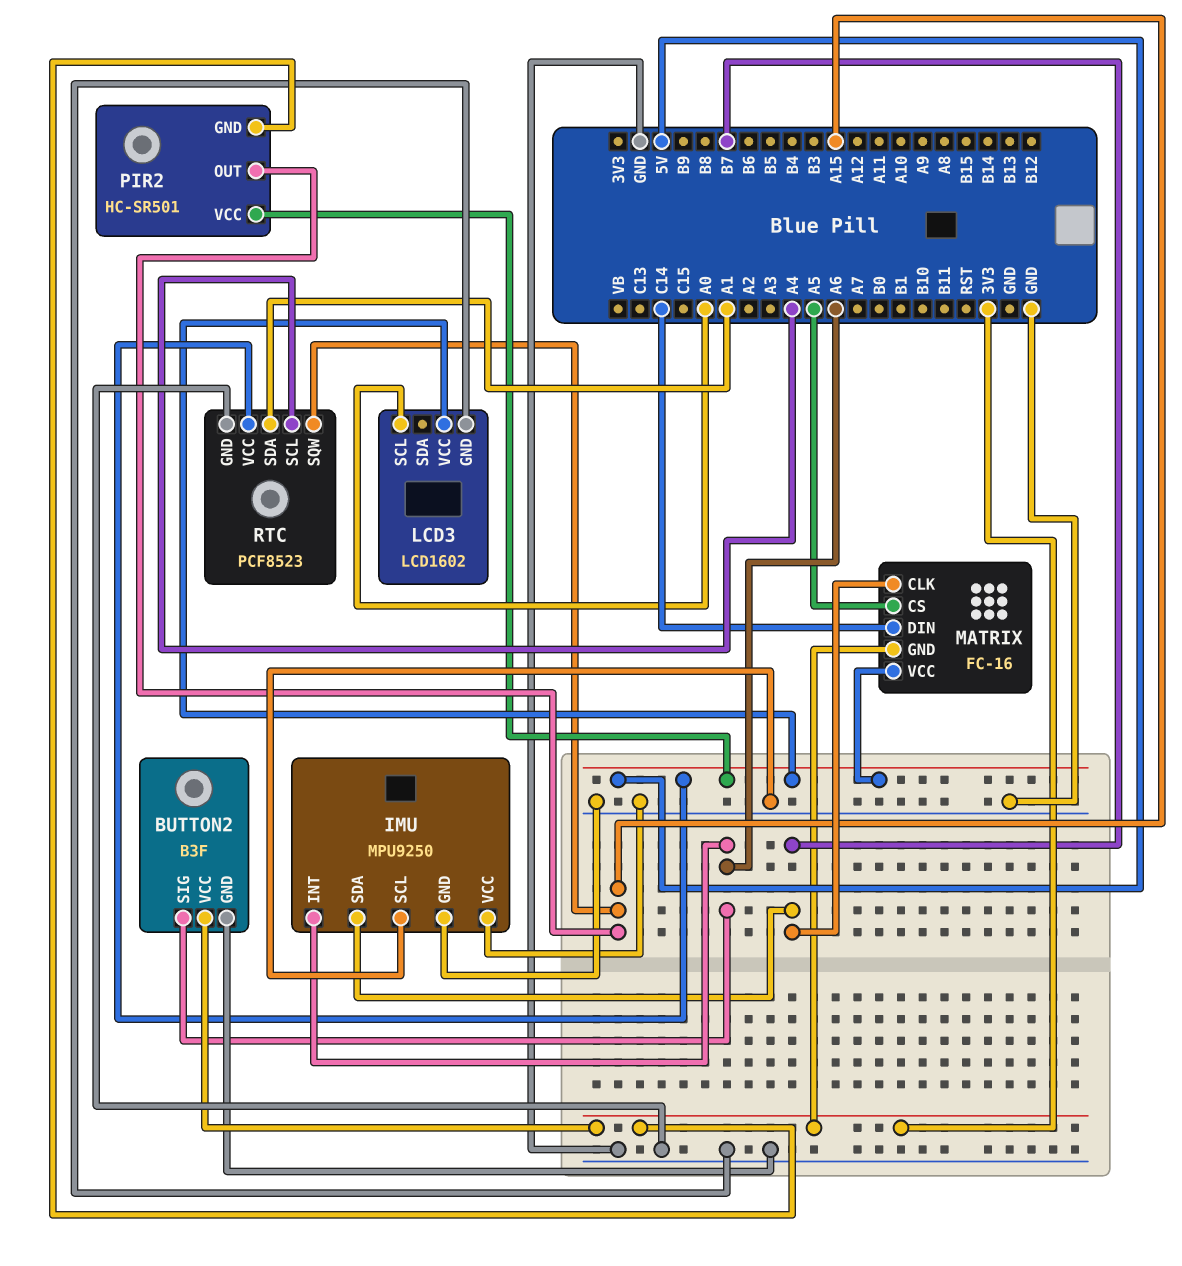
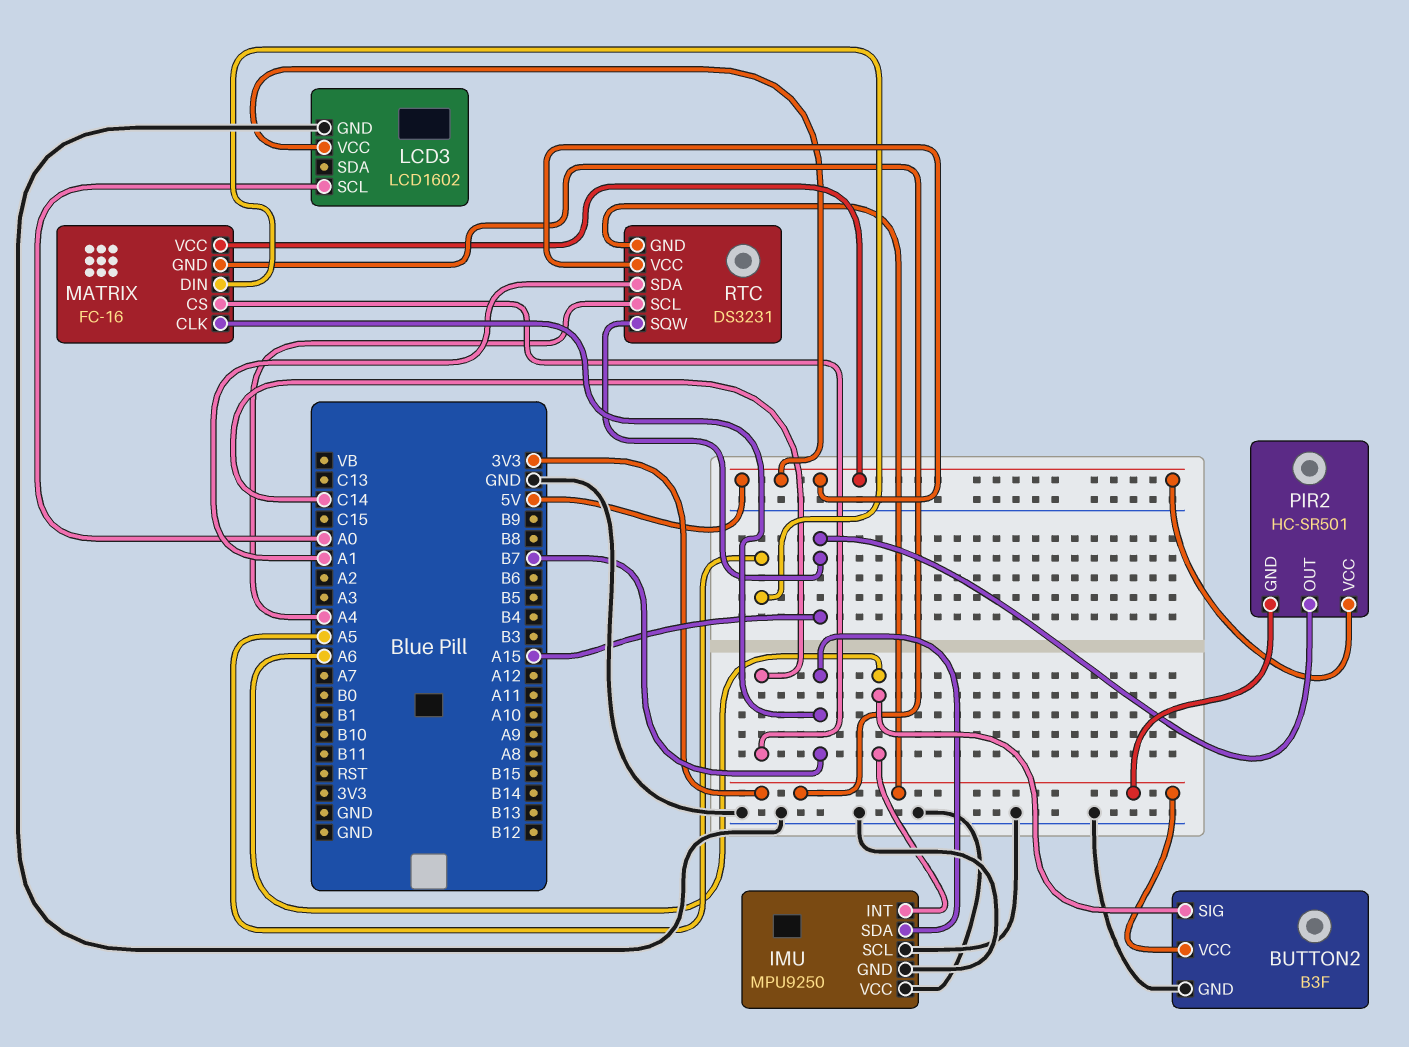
MATRIX pin CS: A5 -> C14
MATRIX pin DIN: C14 -> A5
RTC: PCF8523 -> DS3231
RTC pin GND: GND -> 3V3

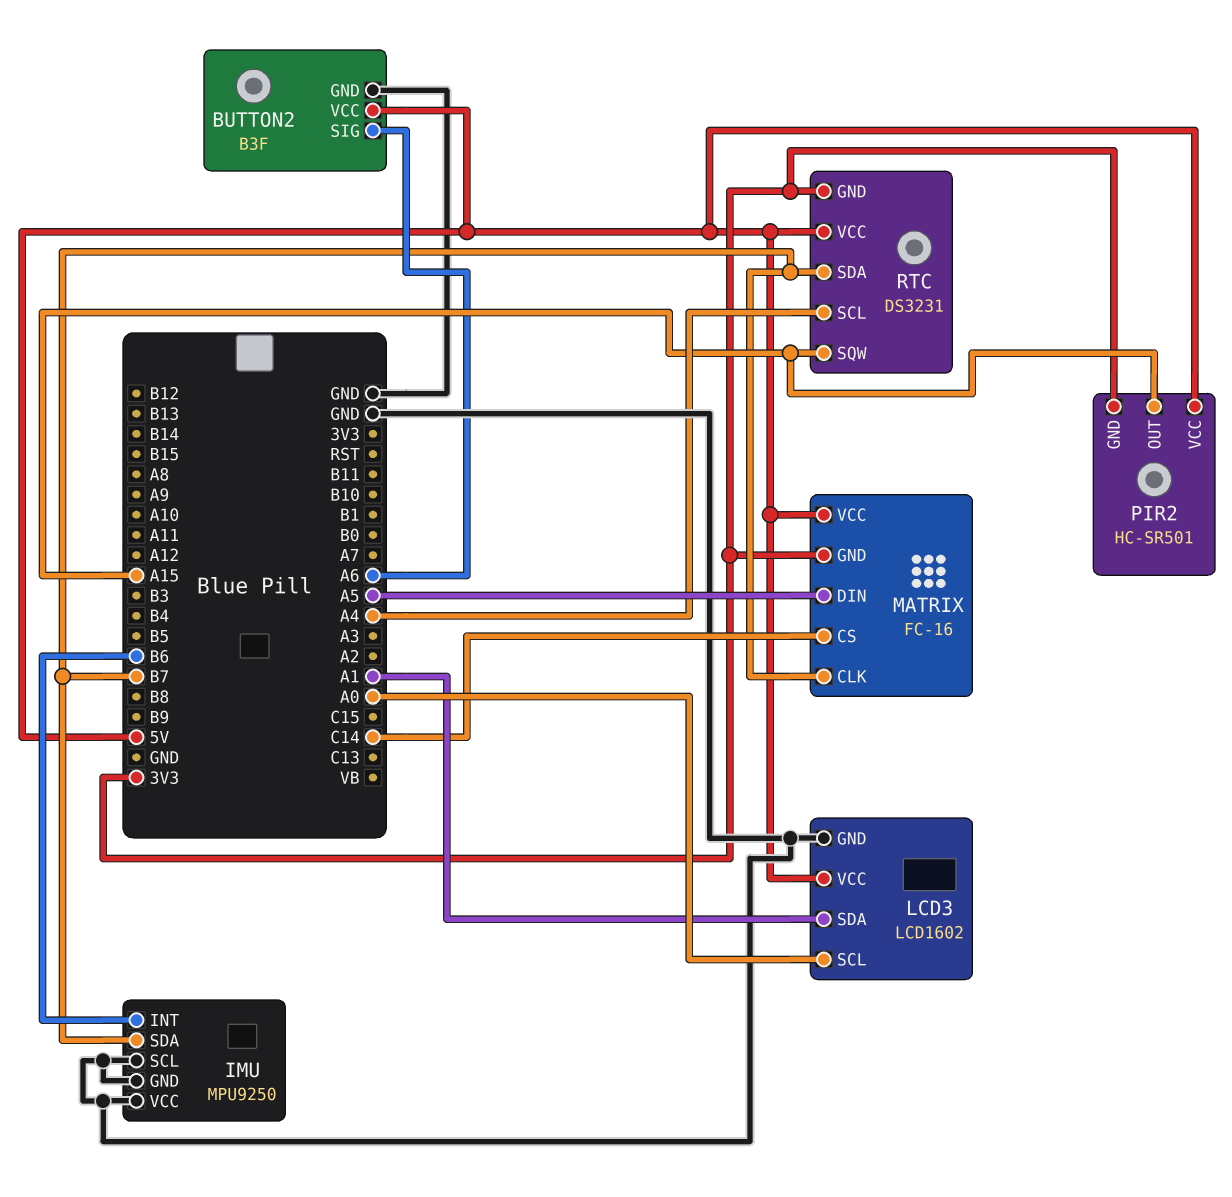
BUTTON2 pin VCC: 3V3 -> 5V
IMU pin INT: A6 -> B6
LCD3 pin SDA: none -> A1
RTC pin SDA: A1 -> B7

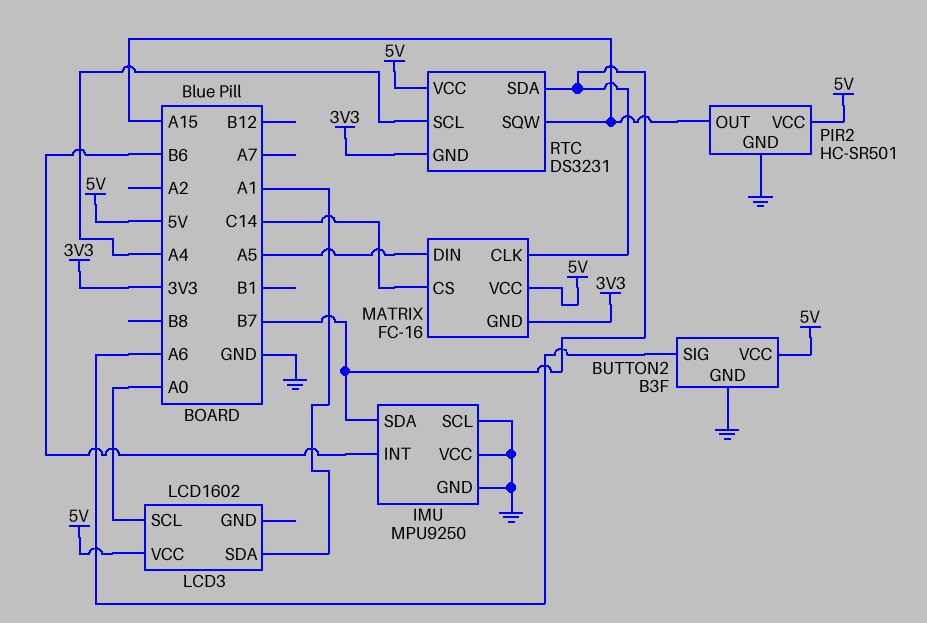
LCD3 pin GND: GND -> none
PIR2 pin GND: 3V3 -> GND

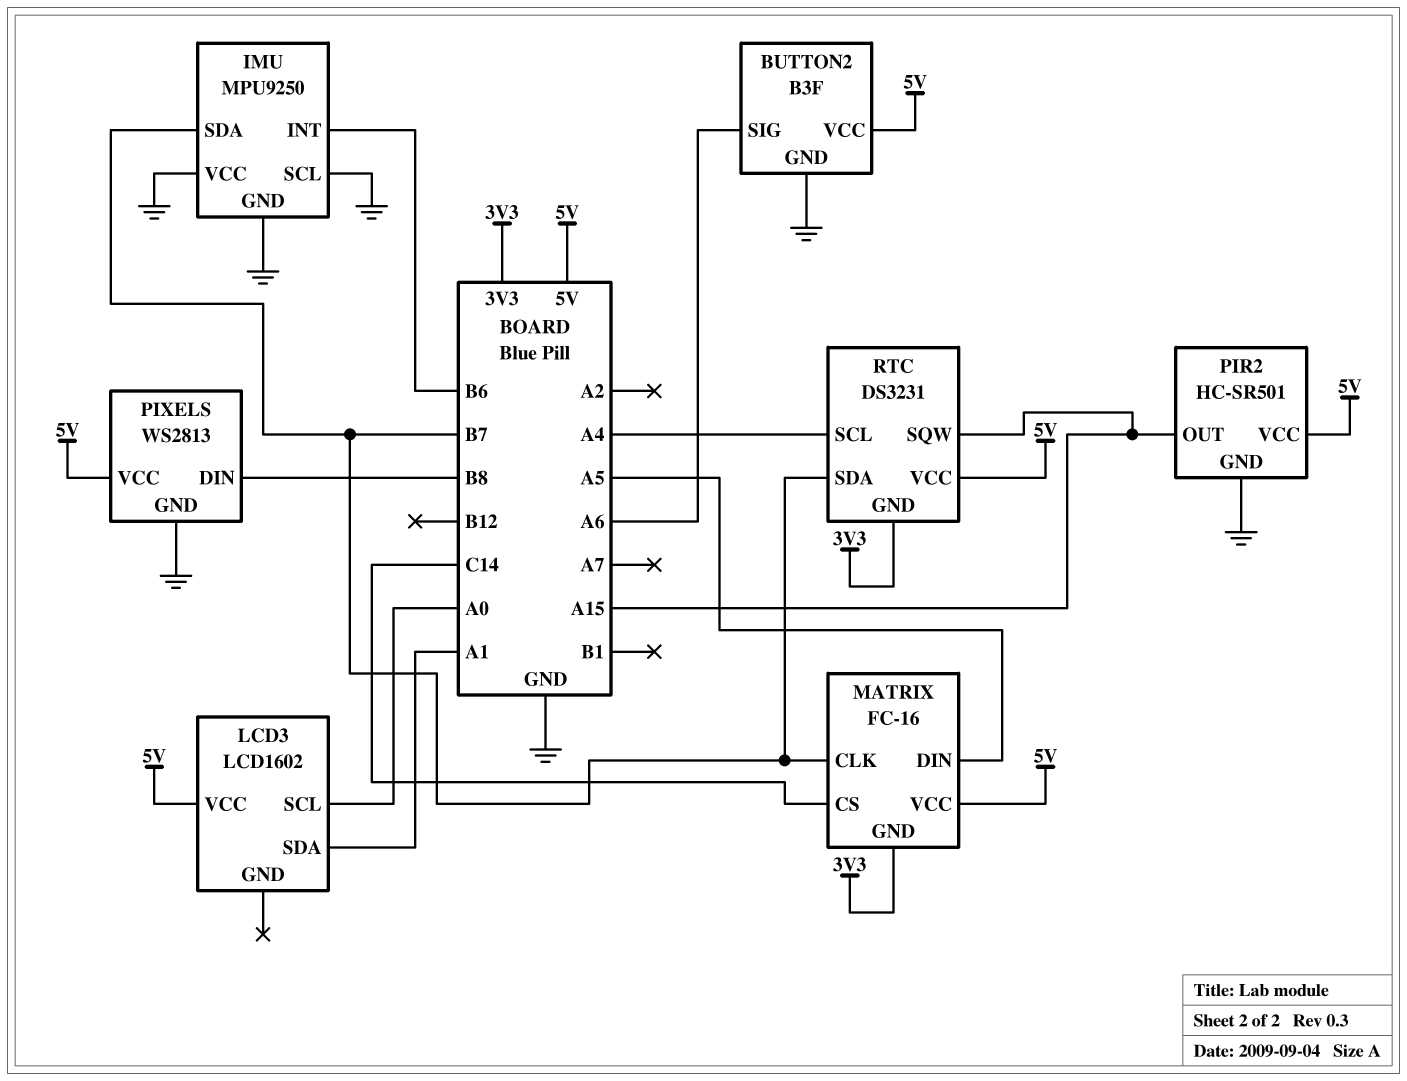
PIXELS: none -> WS2813
PIXELS pin DIN: none -> B8
PIXELS pin GND: none -> GND
PIXELS pin VCC: none -> 5V

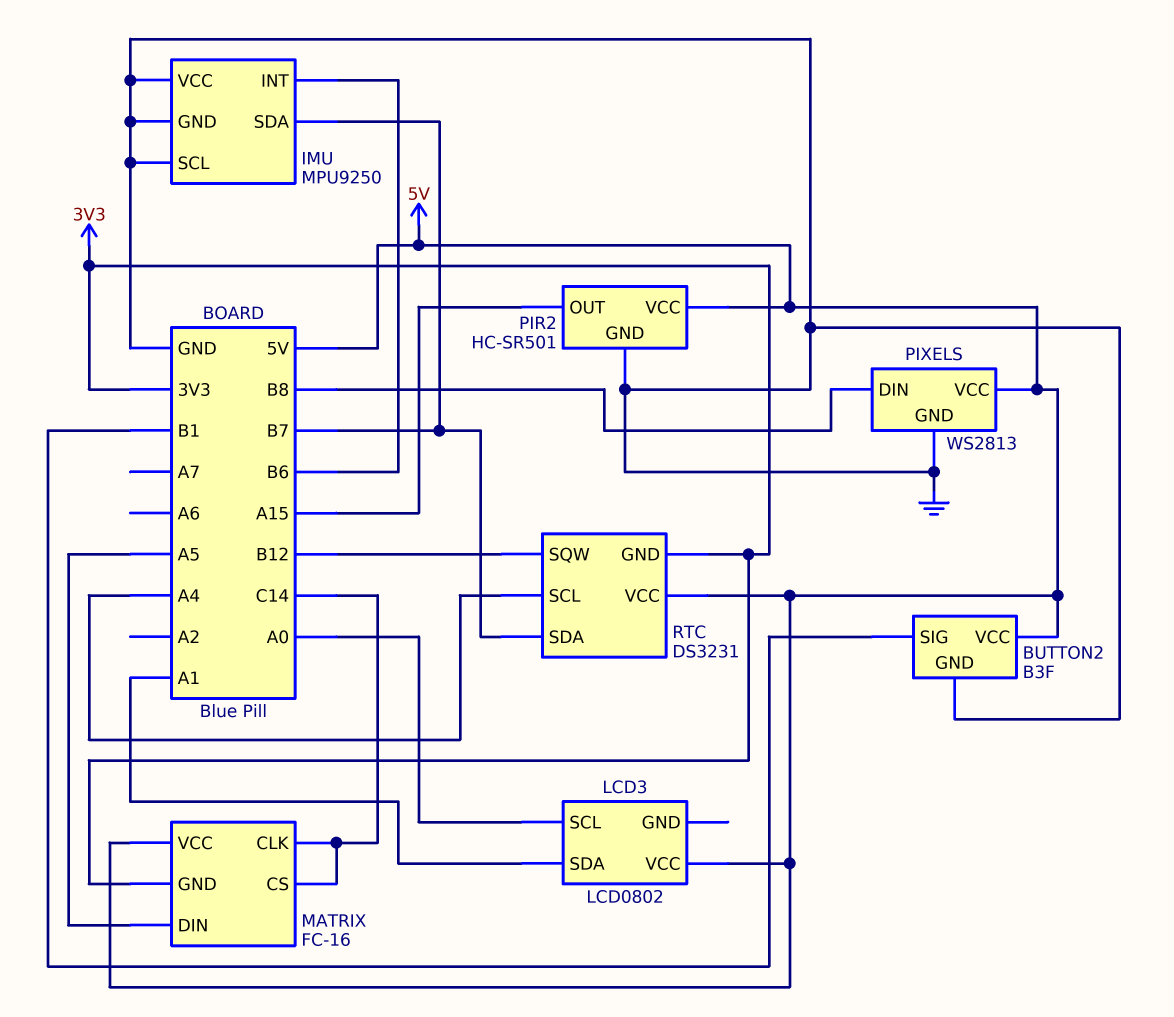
BUTTON2 pin SIG: A6 -> B1
LCD3: LCD1602 -> LCD0802
MATRIX pin CLK: B7 -> C14
RTC pin SQW: A15 -> B12

